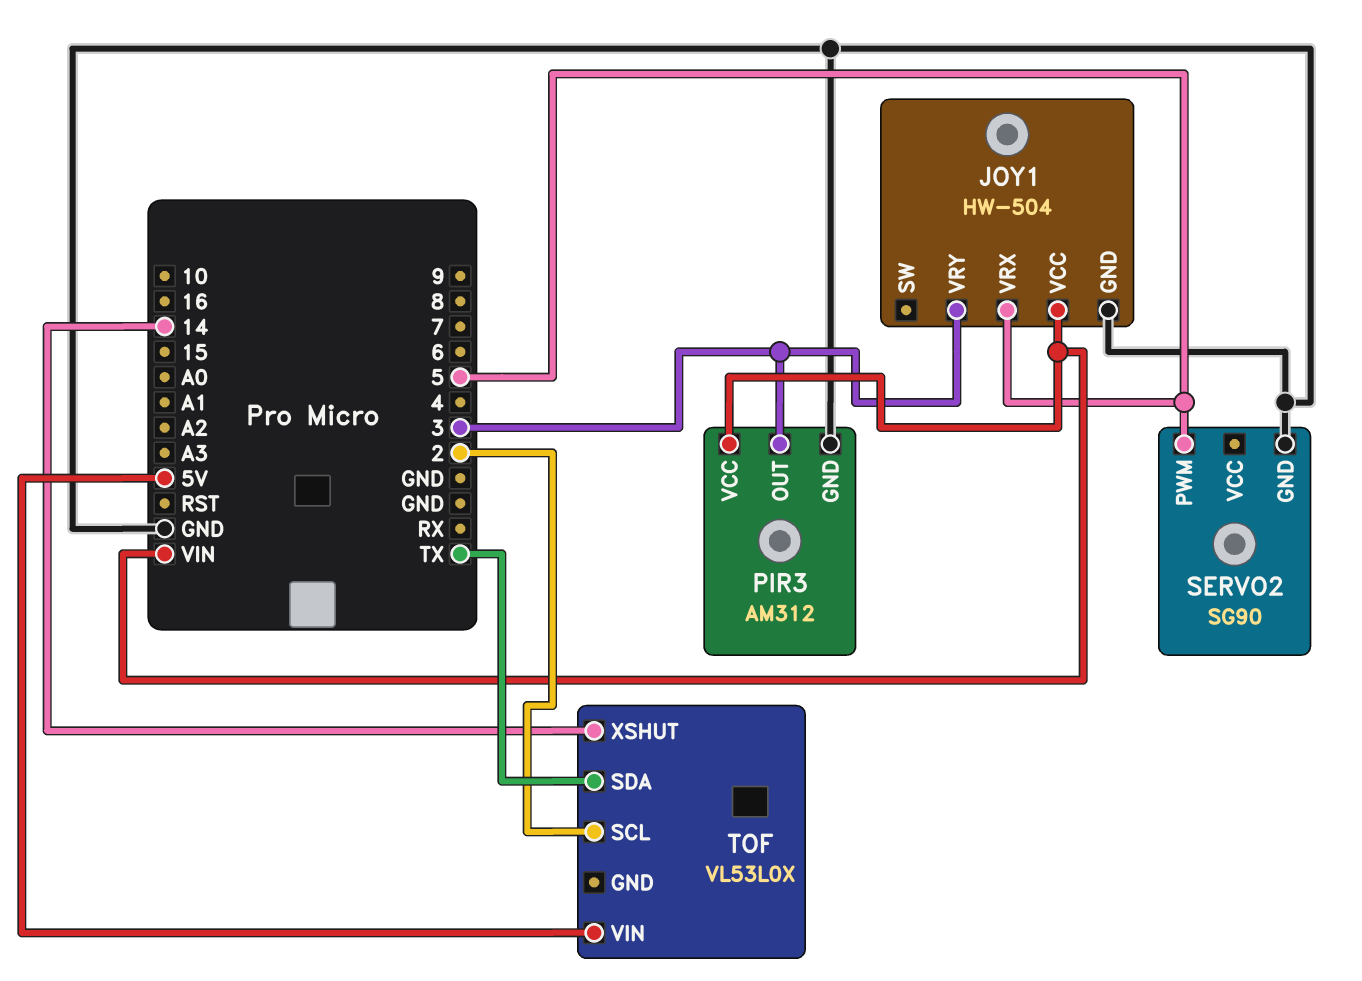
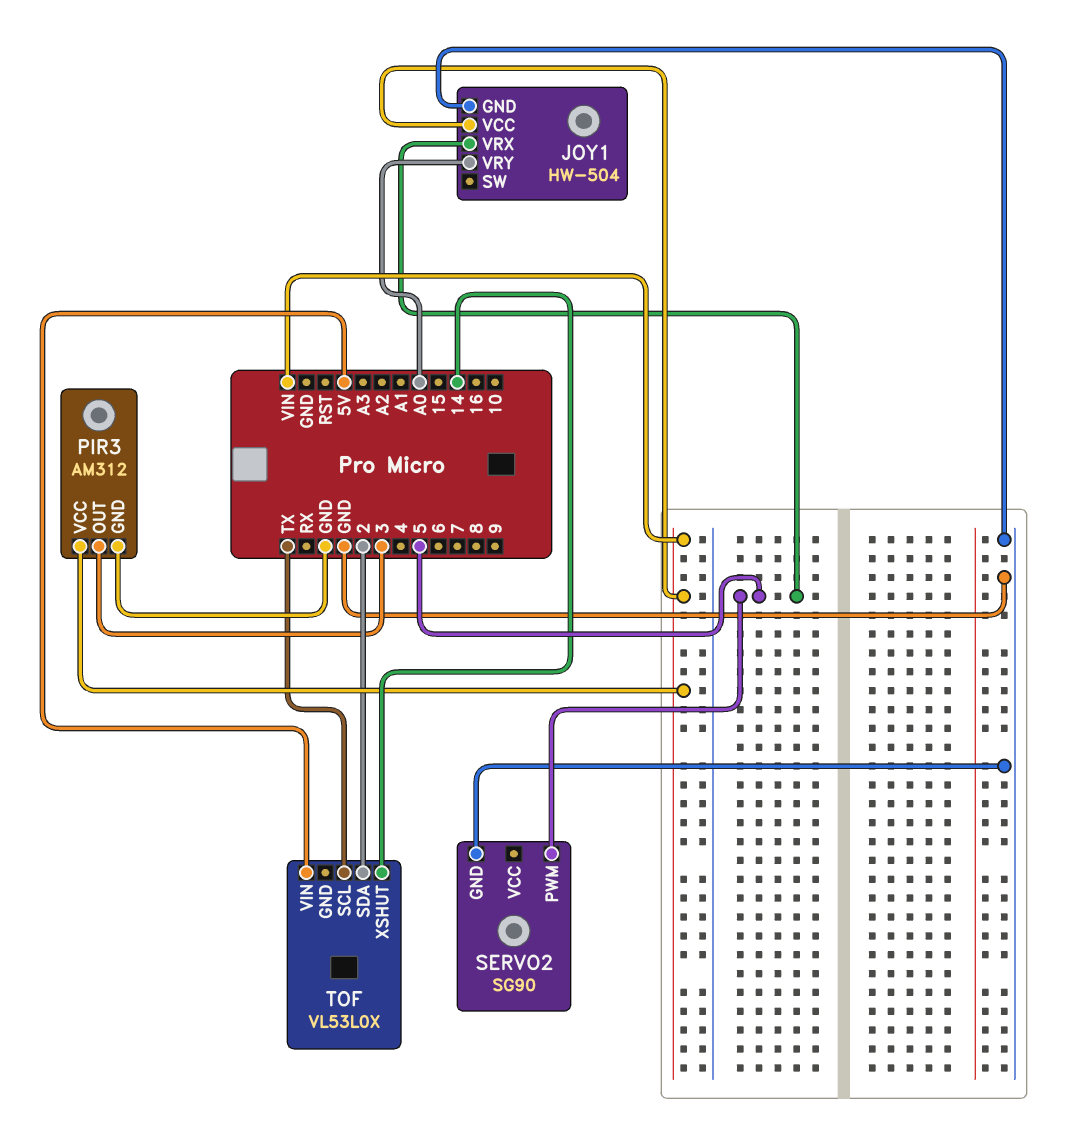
JOY1 pin VRY: 3 -> A0
TOF pin SCL: 2 -> TX
TOF pin SDA: TX -> 2

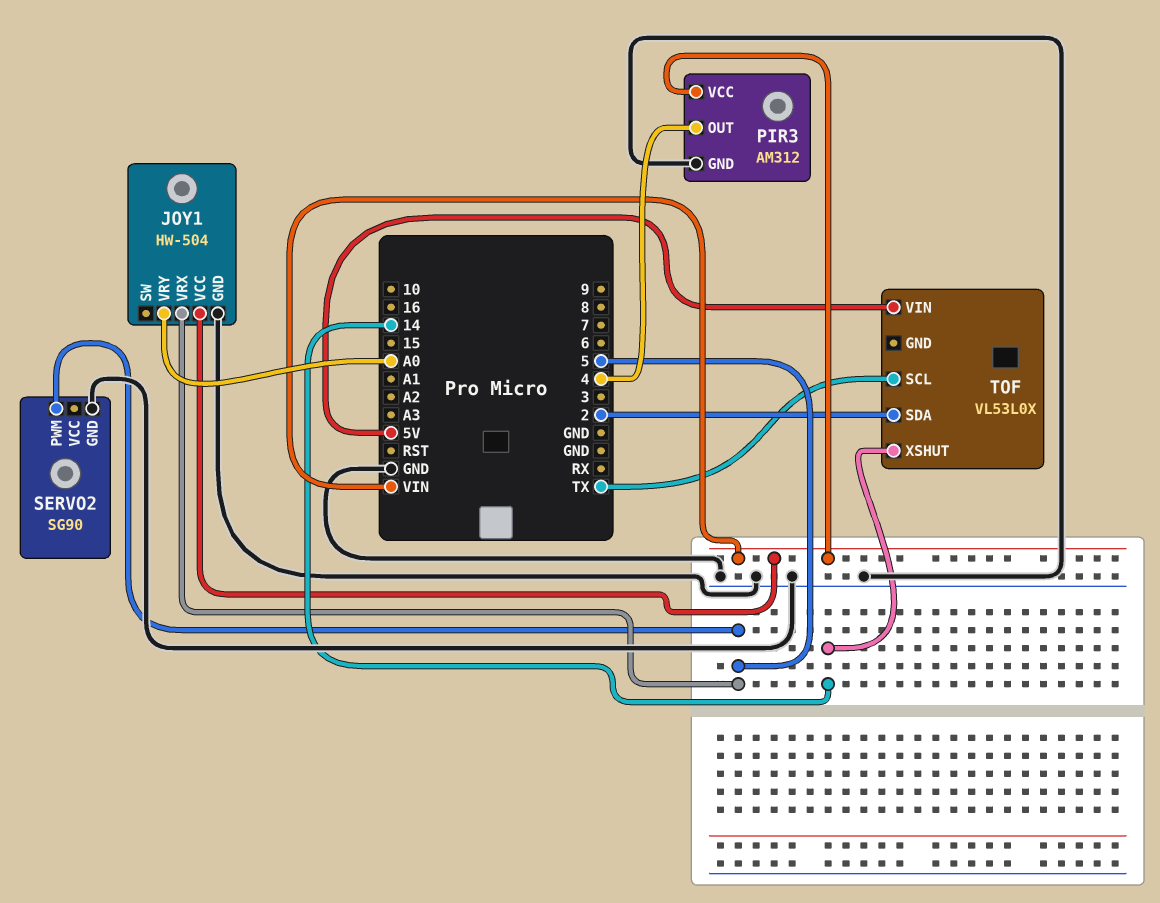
PIR3 pin OUT: 3 -> 4

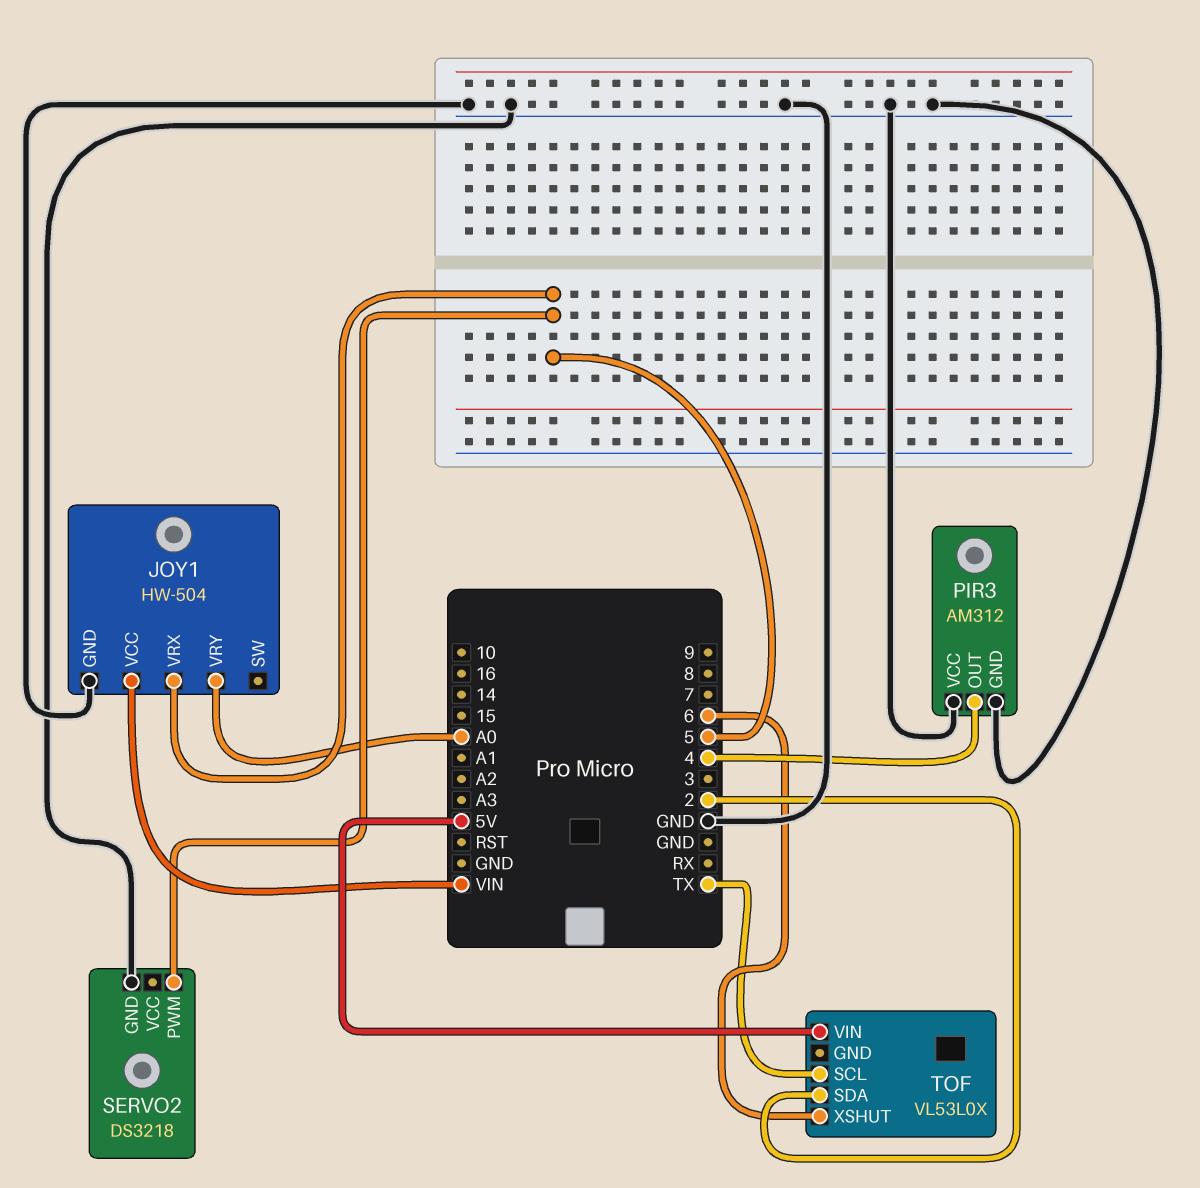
PIR3 pin VCC: VIN -> GND
SERVO2: SG90 -> DS3218
TOF pin XSHUT: 14 -> 6

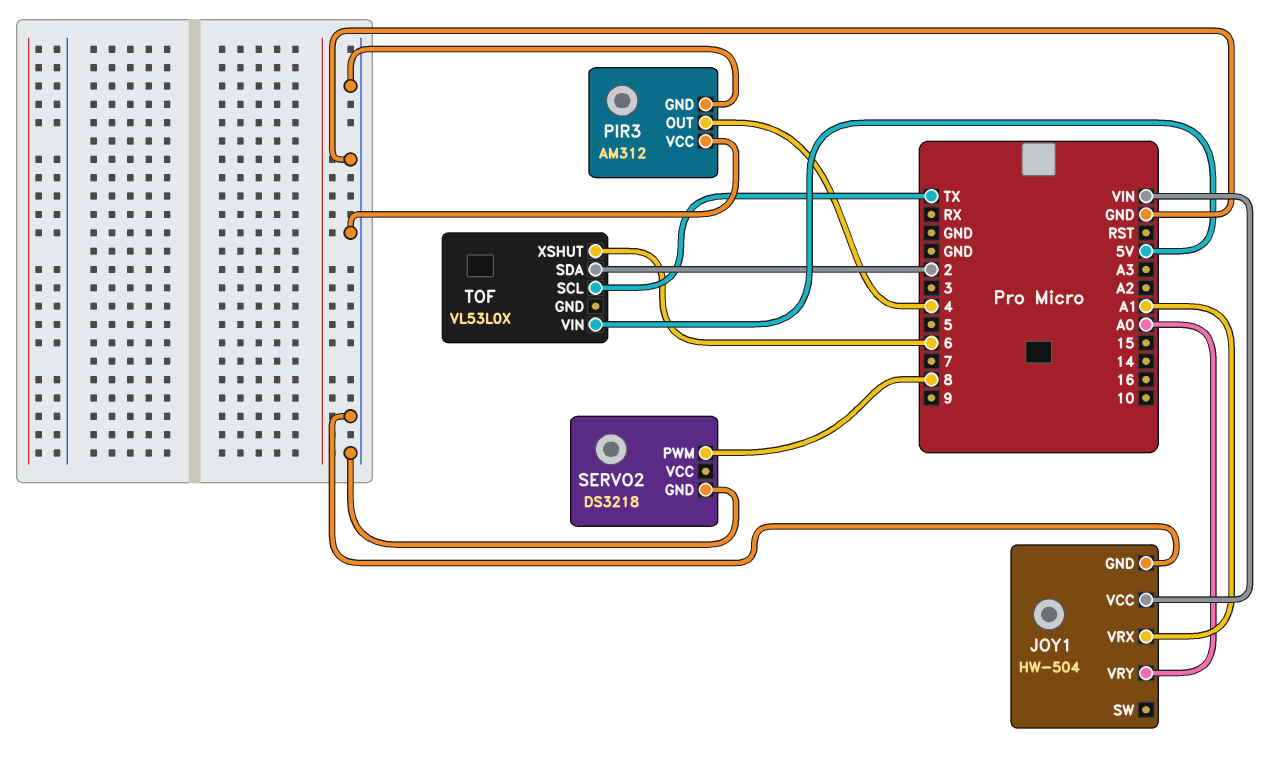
JOY1 pin VRX: 5 -> A1
SERVO2 pin PWM: 5 -> 8

